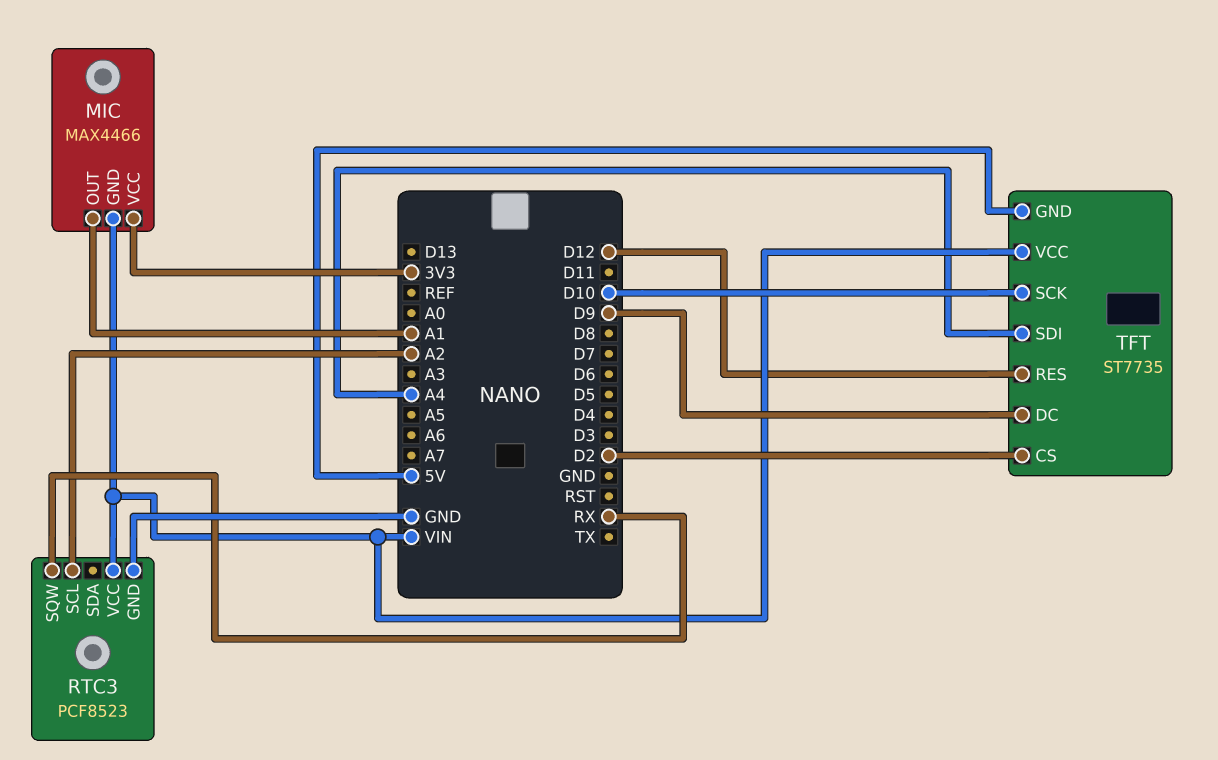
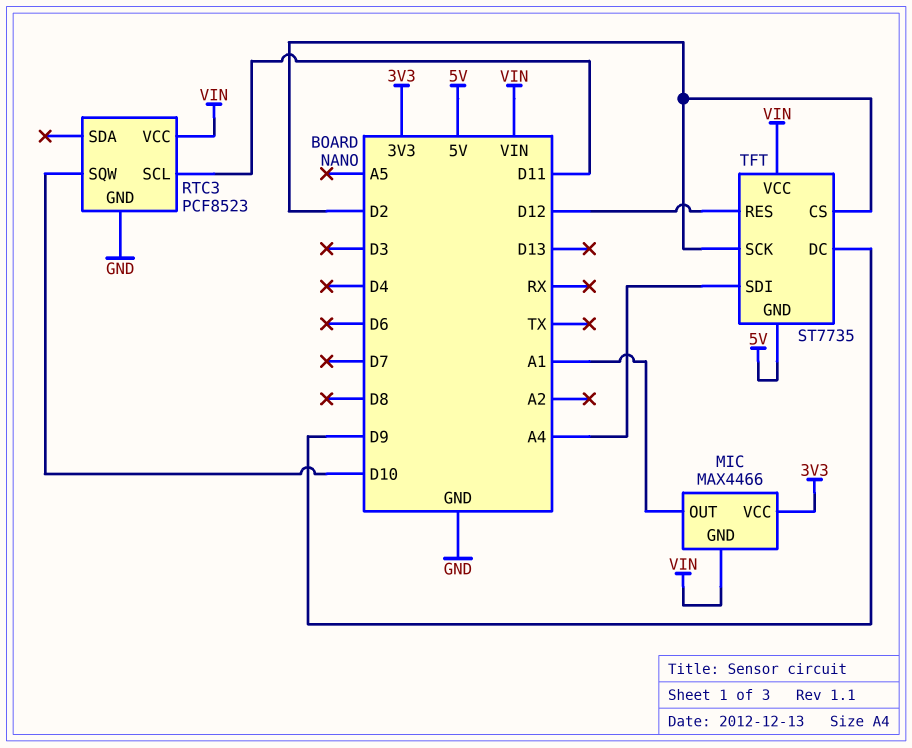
RTC3 pin SCL: A2 -> D11
RTC3 pin SQW: RX -> D10
TFT pin SCK: D10 -> D2

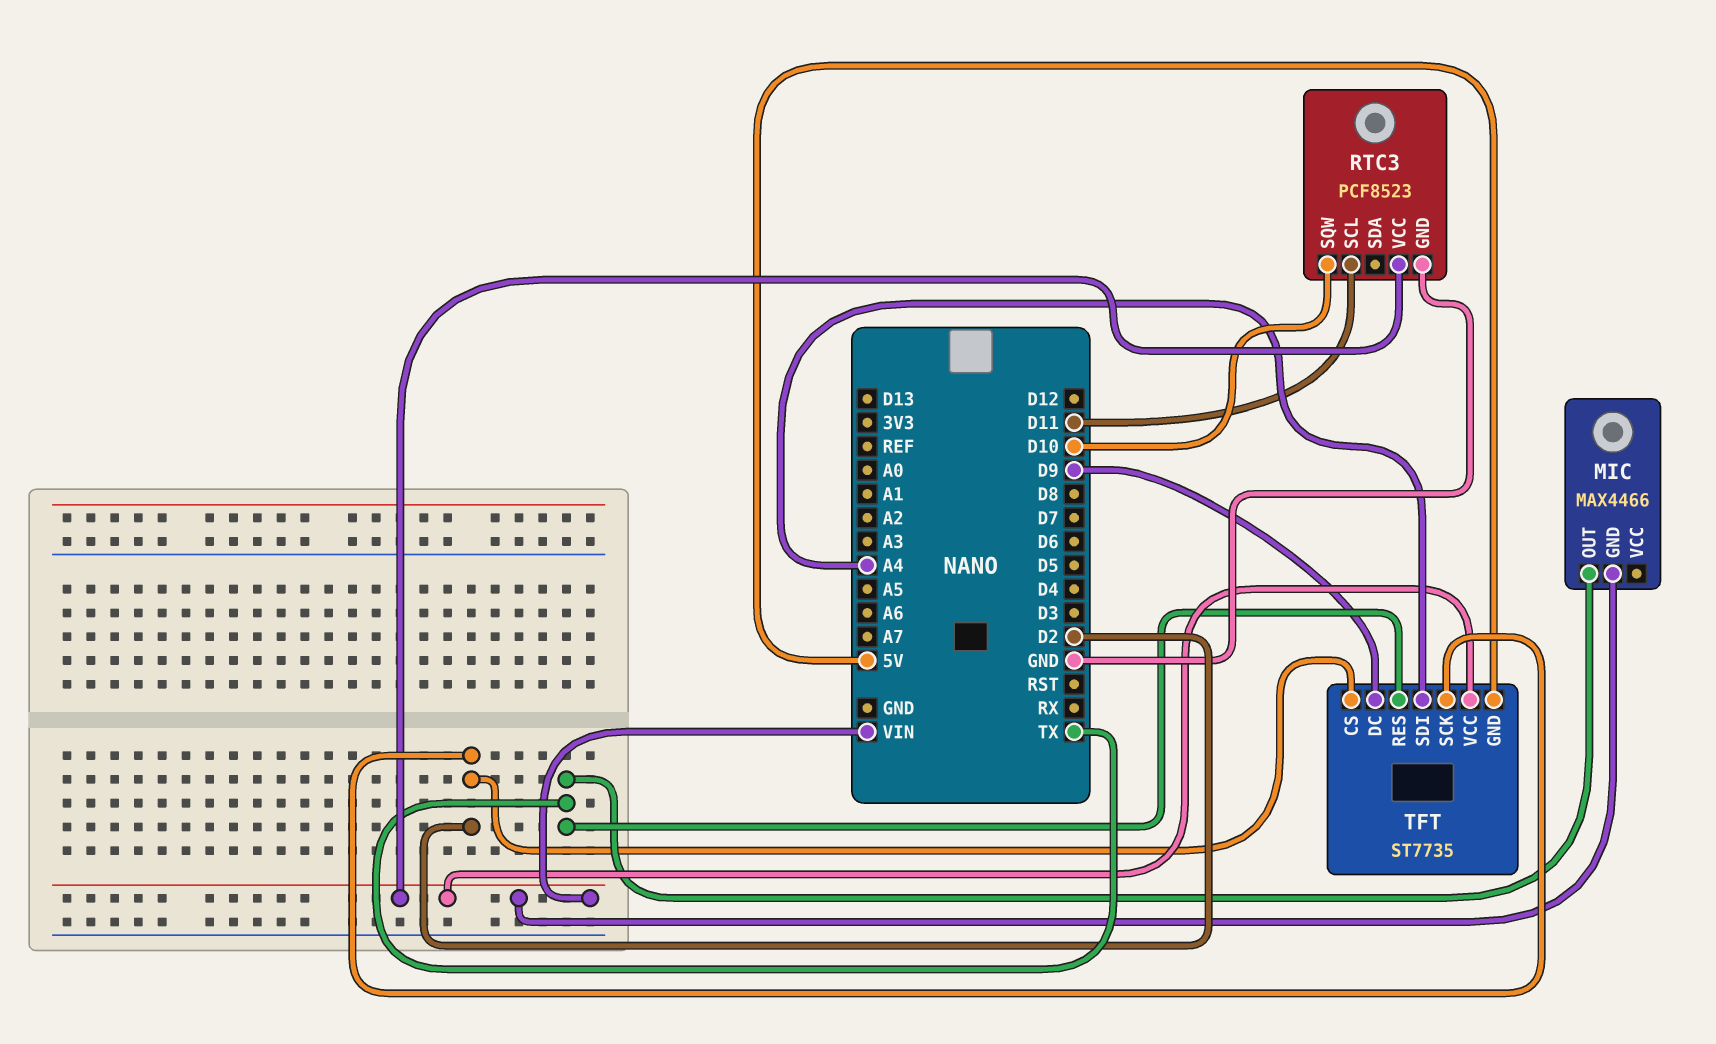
MIC pin OUT: A1 -> TX
MIC pin VCC: 3V3 -> none
TFT pin RES: D12 -> TX

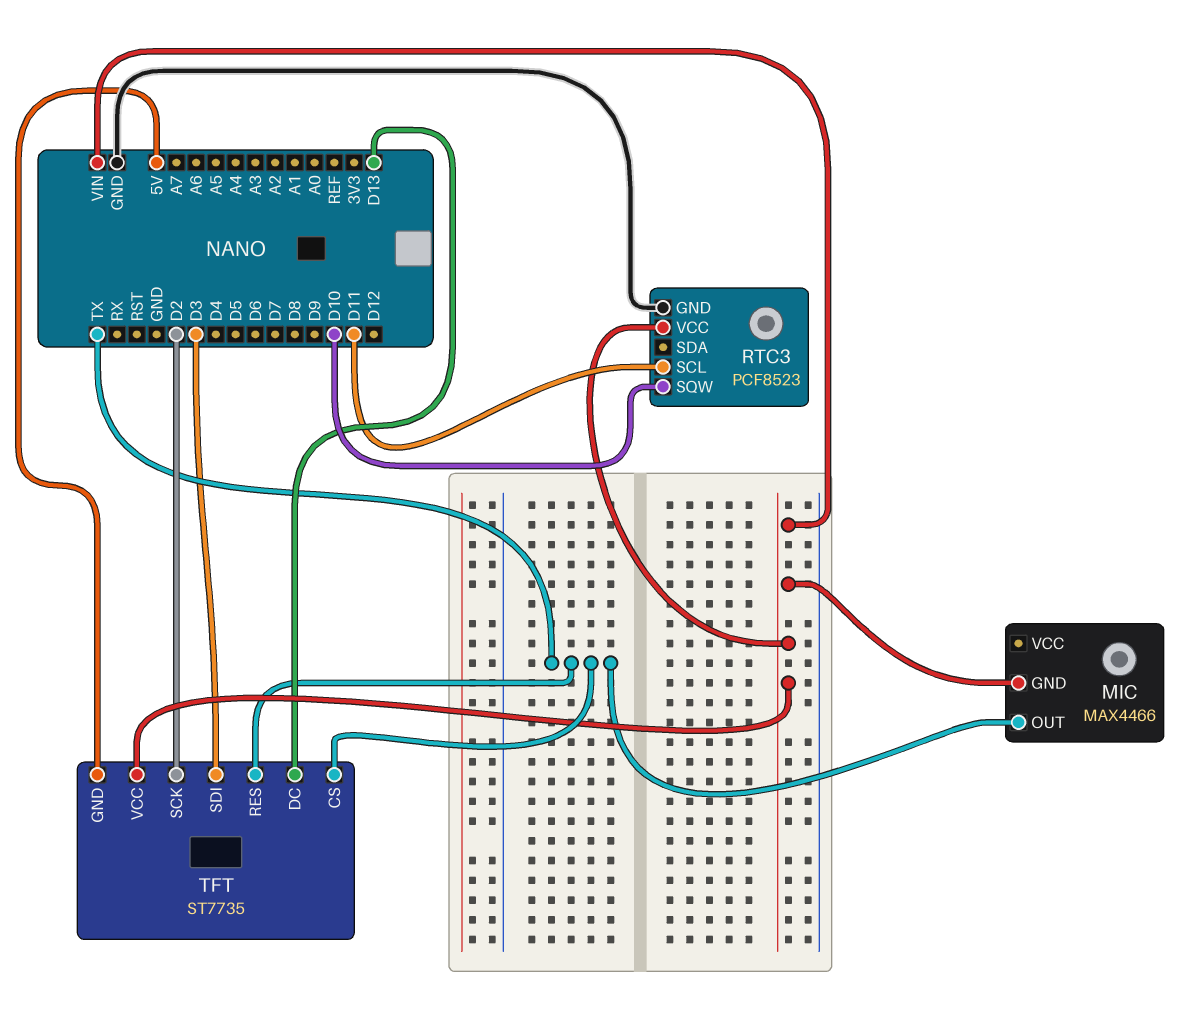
TFT pin CS: D2 -> TX
TFT pin DC: D9 -> D13
TFT pin SDI: A4 -> D3

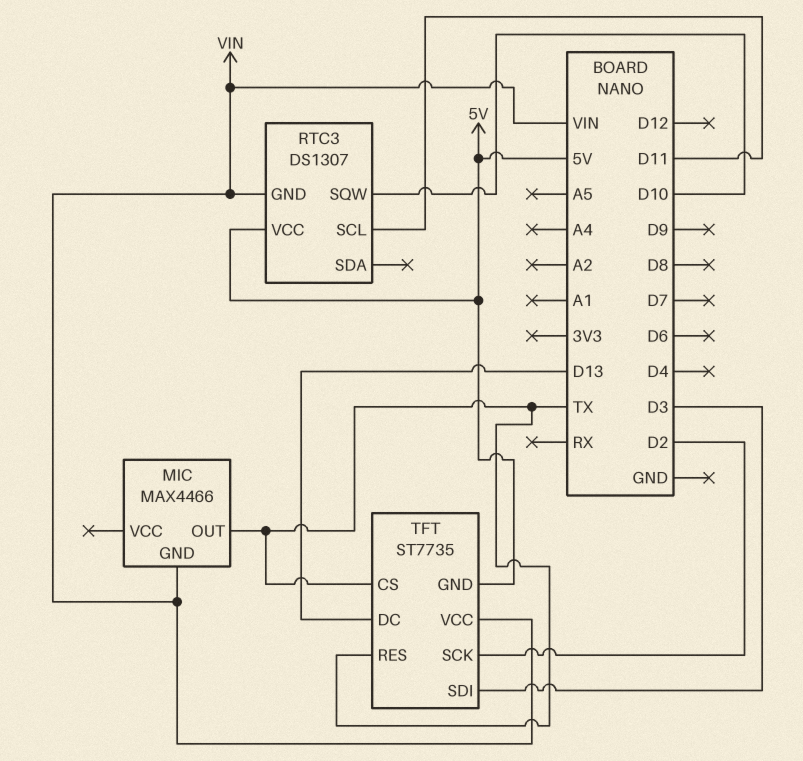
RTC3: PCF8523 -> DS1307
RTC3 pin GND: GND -> VIN
RTC3 pin VCC: VIN -> 5V

